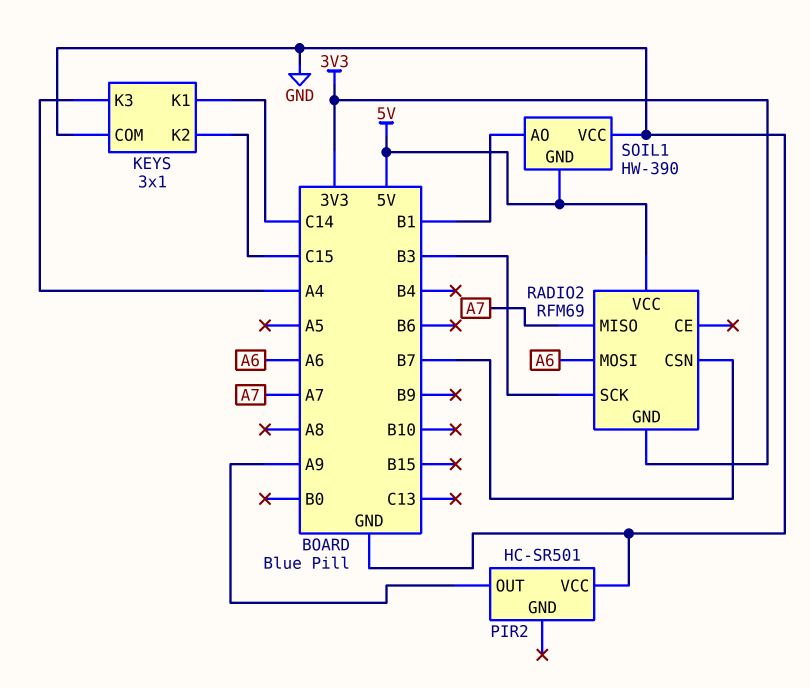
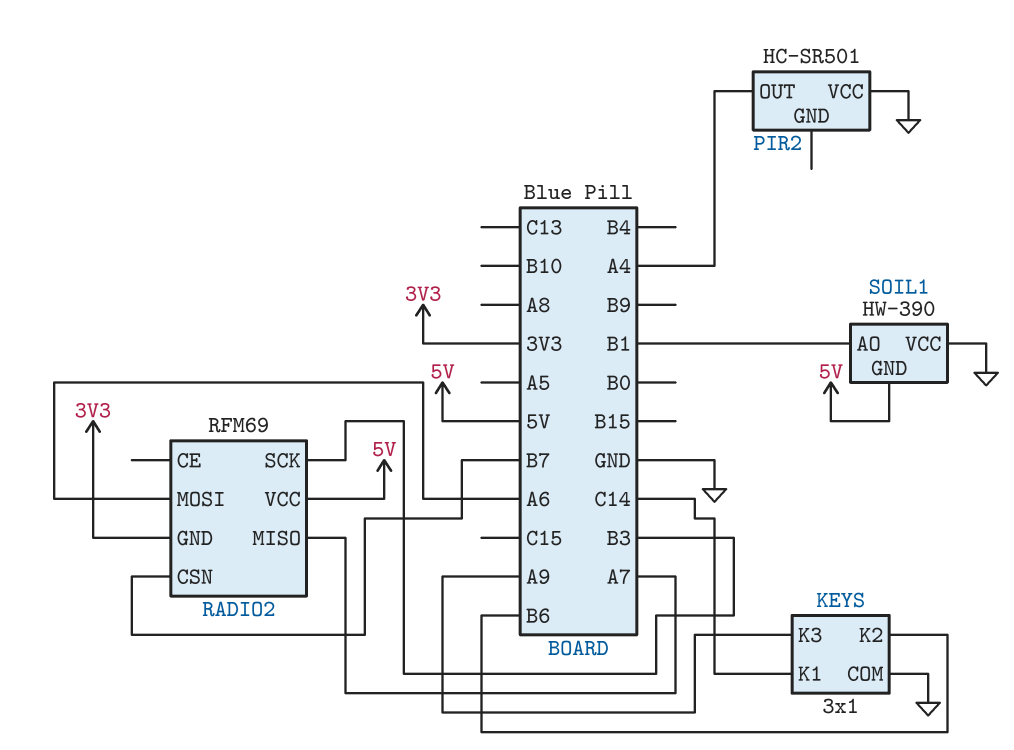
KEYS pin K2: C15 -> B6
KEYS pin K3: A4 -> A9
PIR2 pin OUT: A9 -> A4

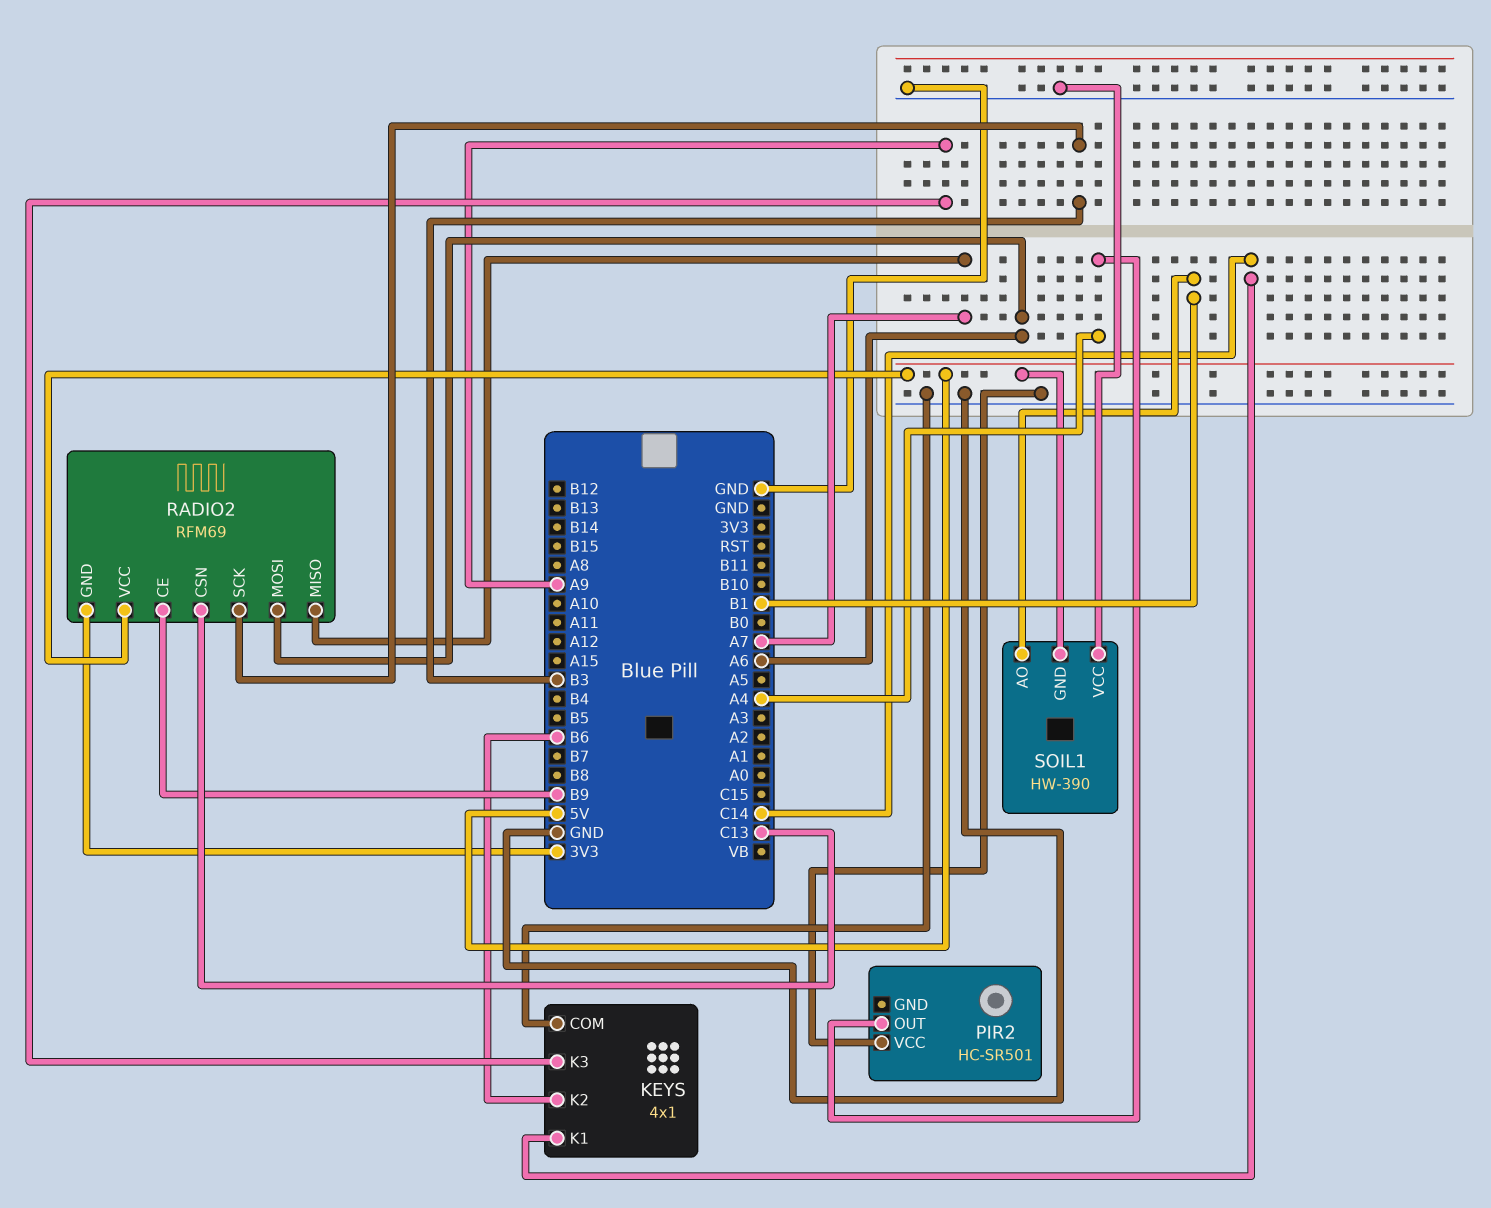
KEYS: 3x1 -> 4x1
RADIO2 pin CE: none -> B9
RADIO2 pin CSN: B7 -> C13

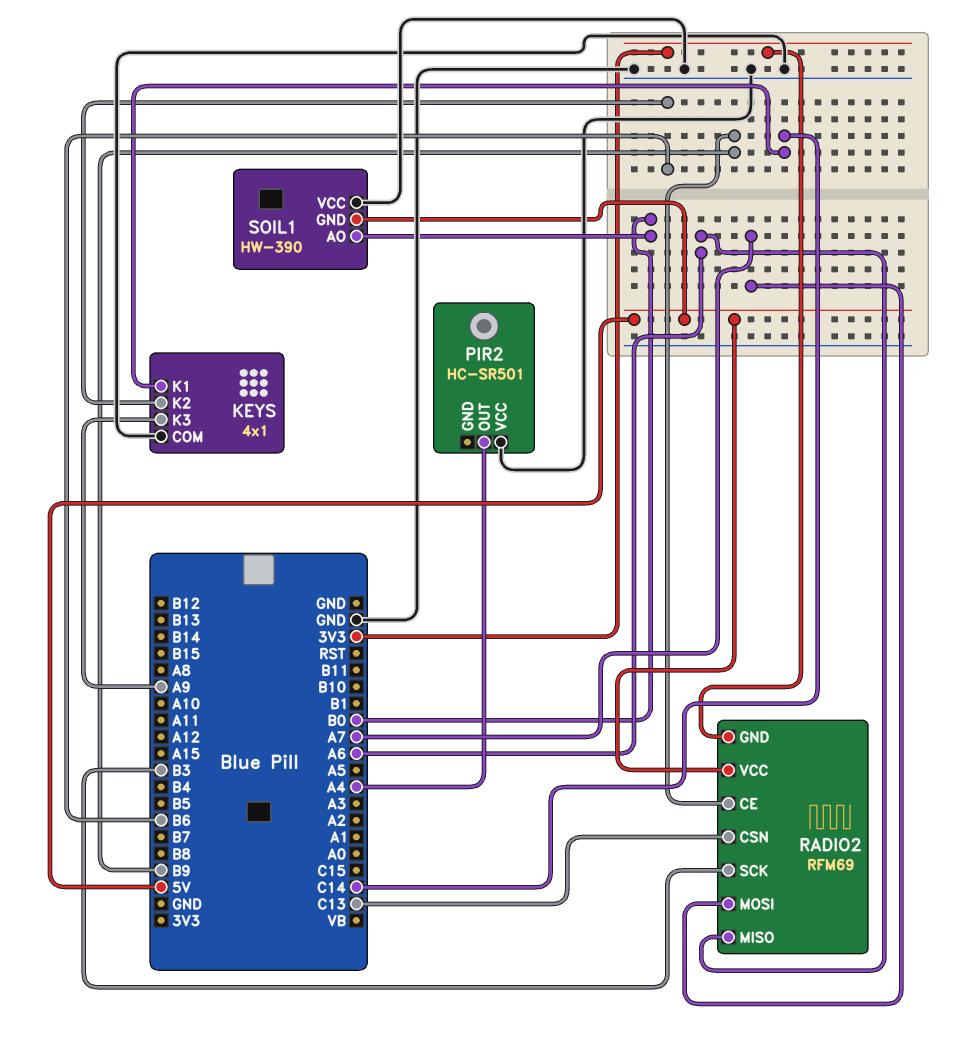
RADIO2 pin MISO: A7 -> A6
RADIO2 pin MOSI: A6 -> A7
SOIL1 pin AO: B1 -> B0

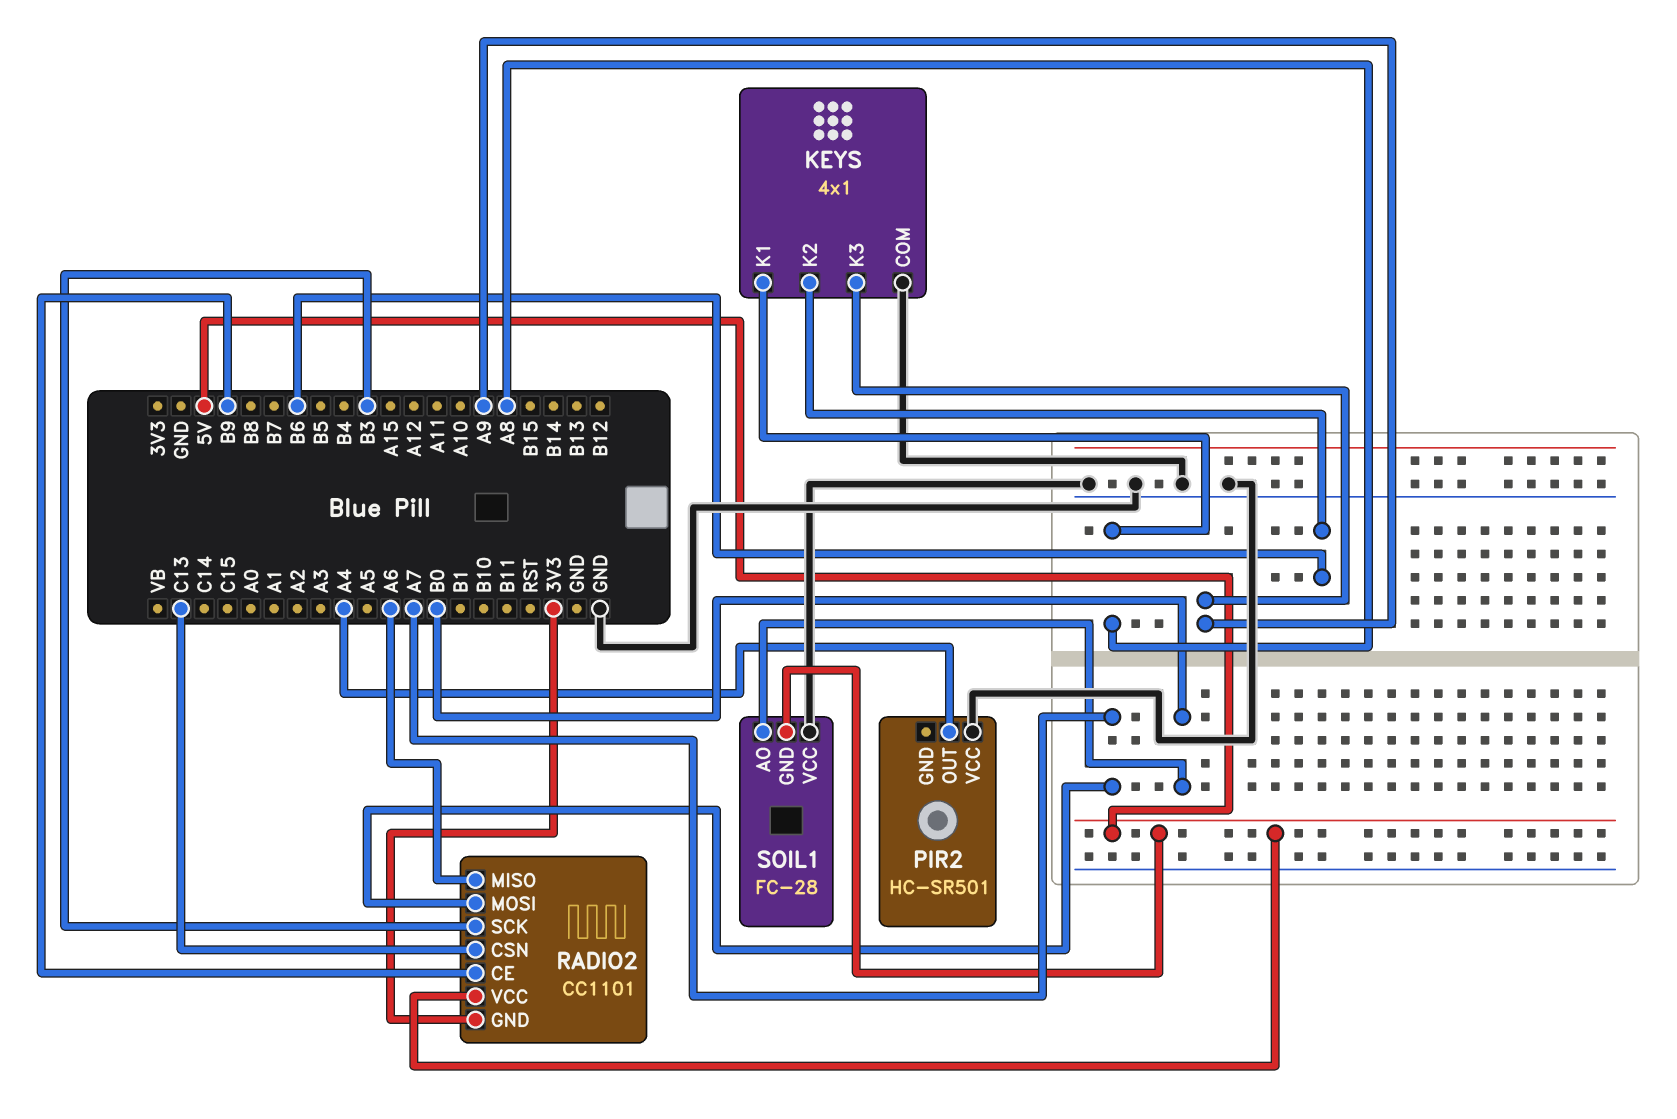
KEYS pin K1: C14 -> A8
RADIO2: RFM69 -> CC1101
SOIL1: HW-390 -> FC-28

